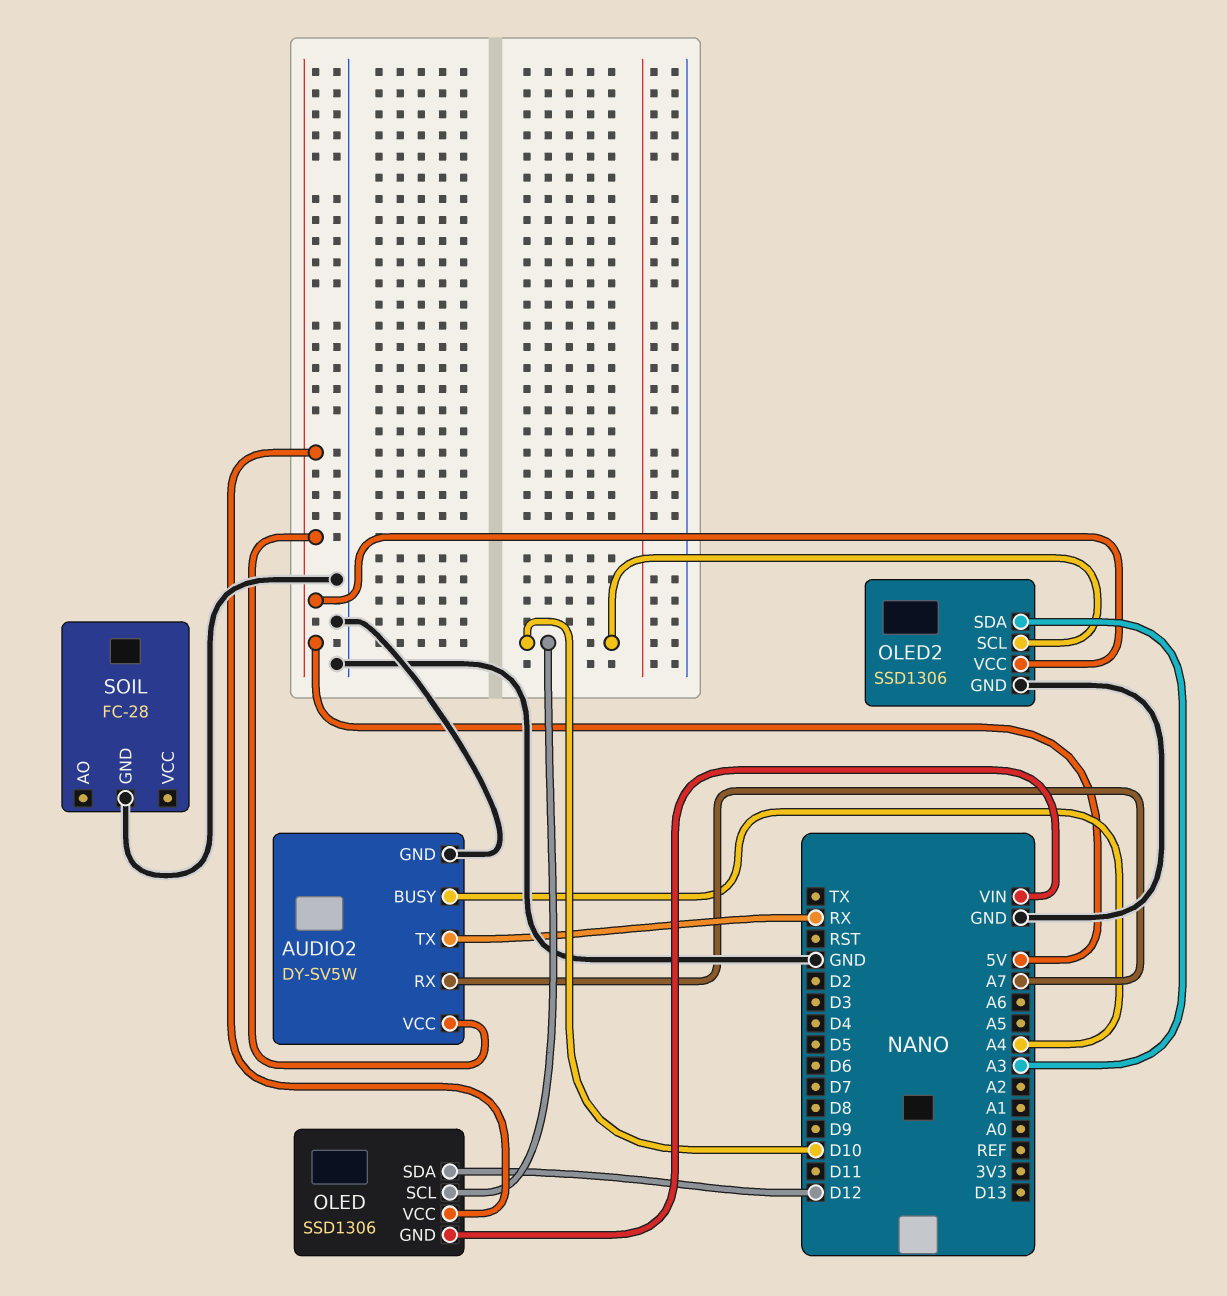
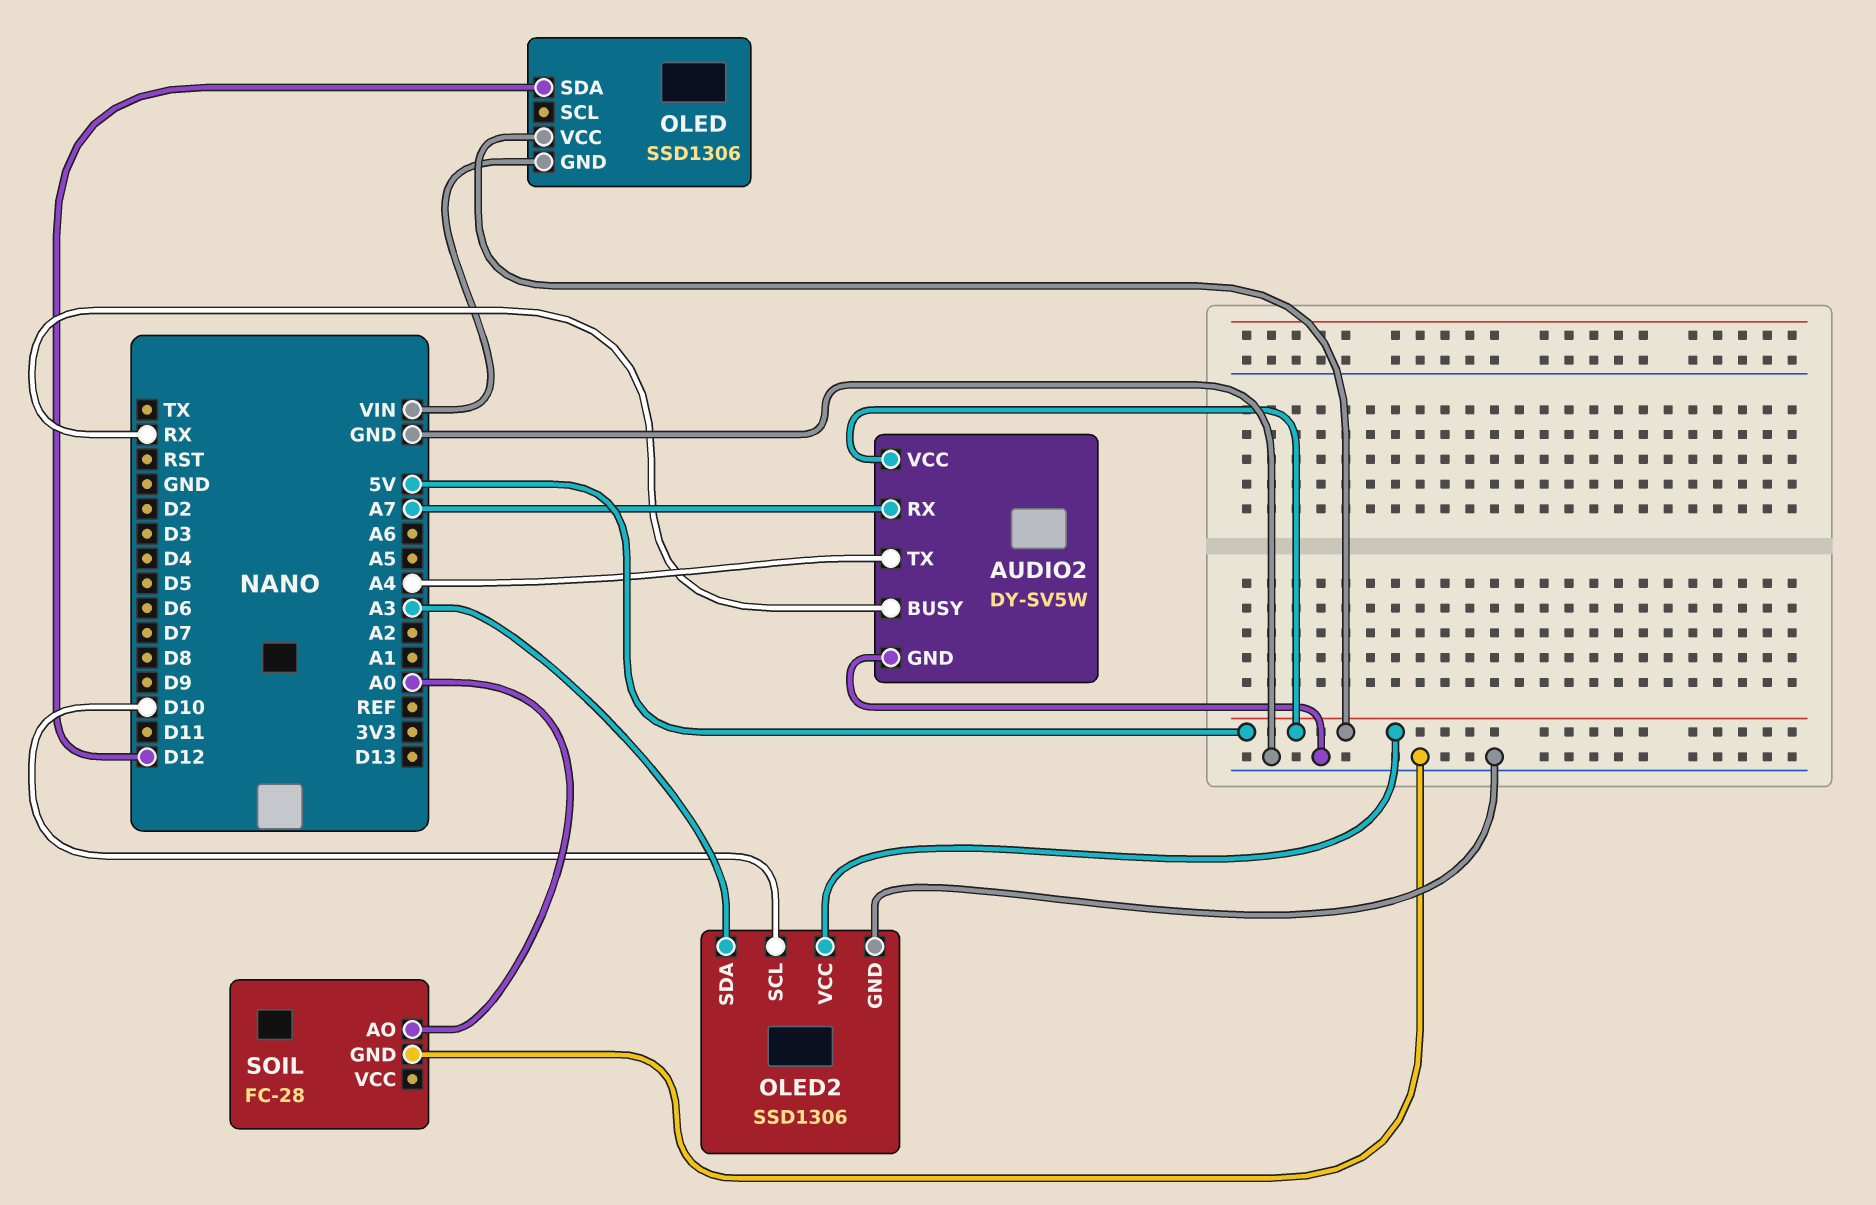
AUDIO2 pin BUSY: A4 -> RX
AUDIO2 pin TX: RX -> A4
OLED pin SCL: D10 -> none
SOIL pin AO: none -> A0

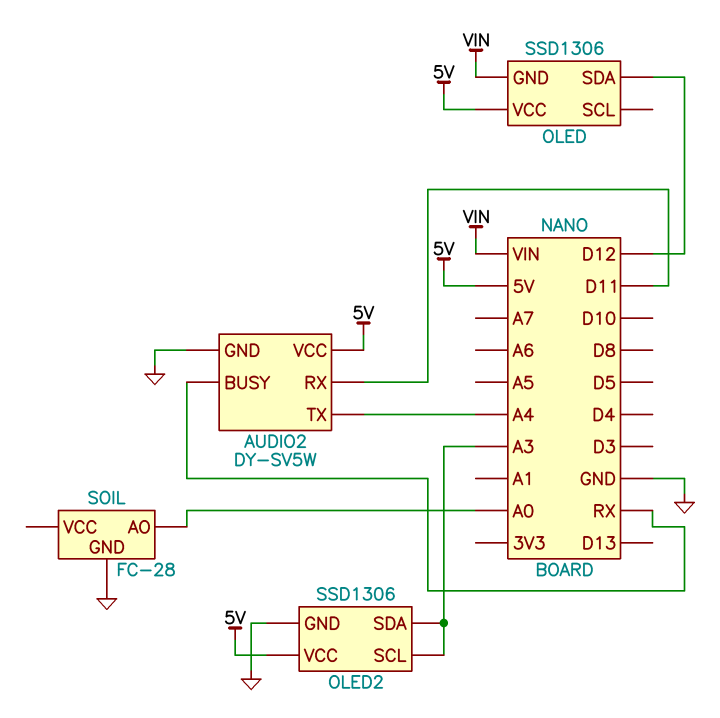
AUDIO2 pin RX: A7 -> D11
OLED2 pin SCL: D10 -> A3

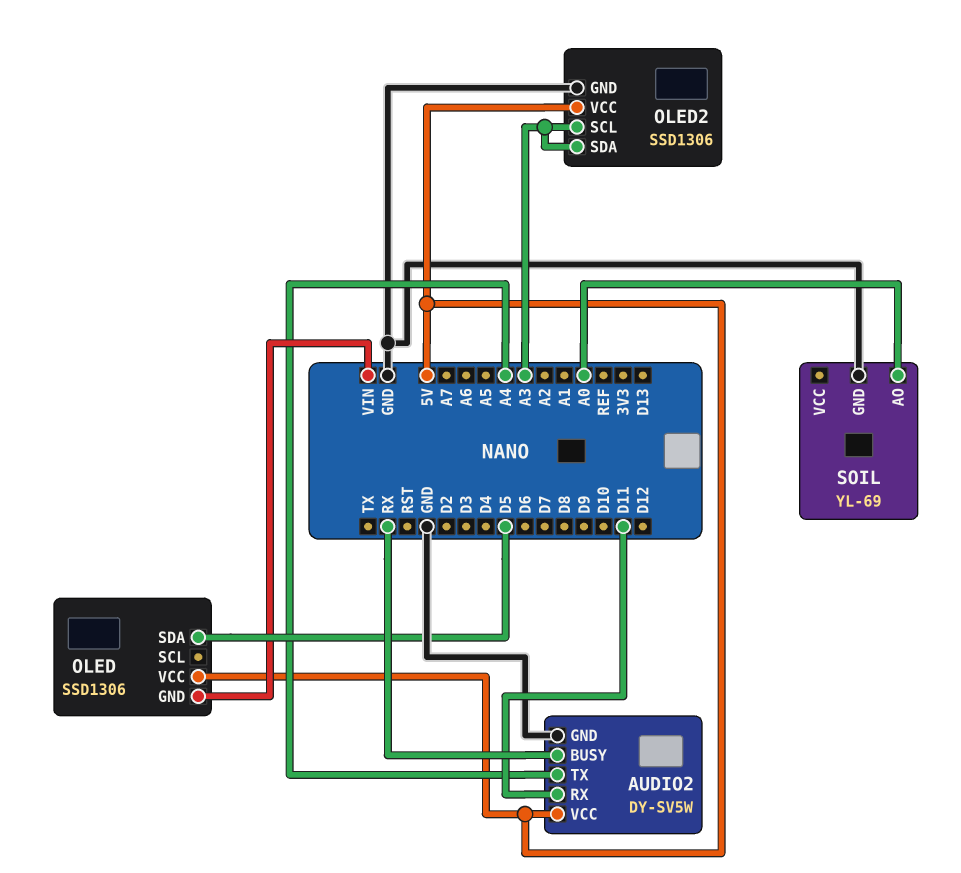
OLED pin SDA: D12 -> D5
SOIL: FC-28 -> YL-69

